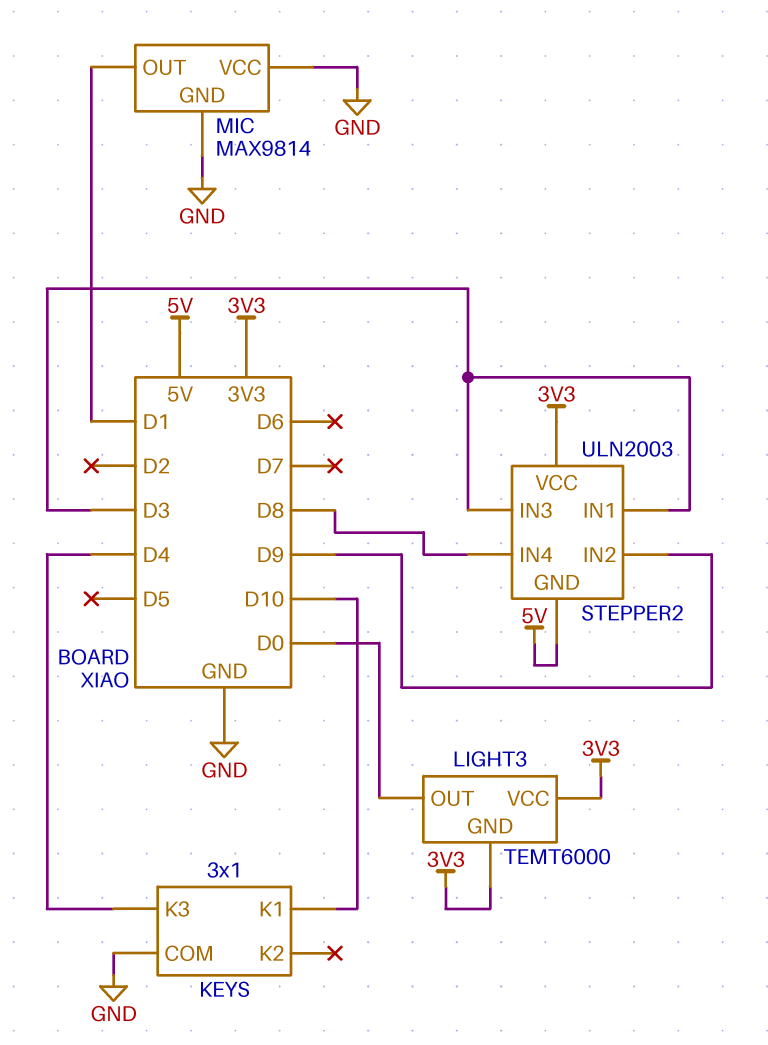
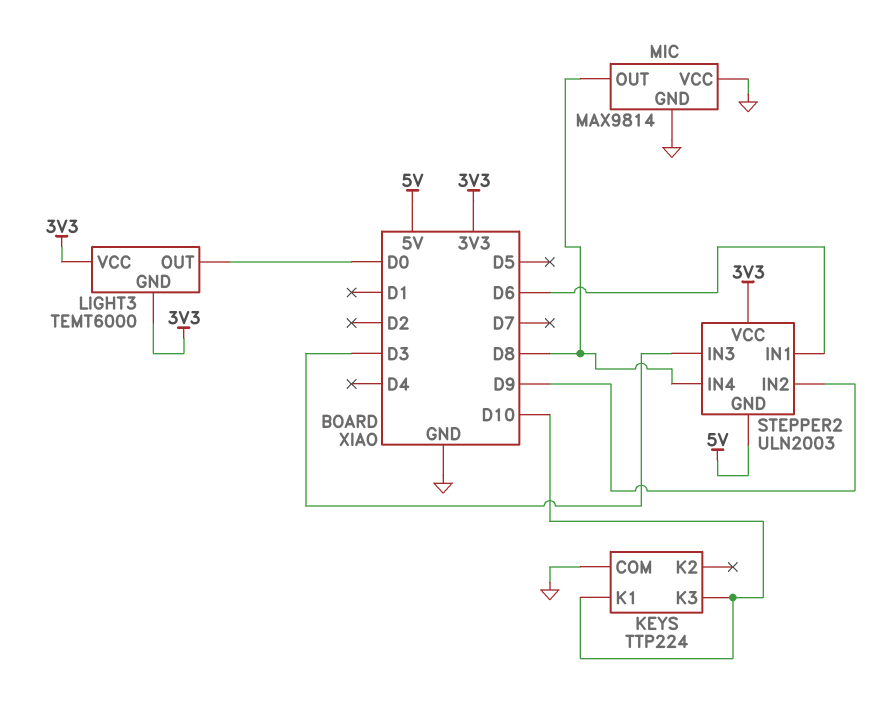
KEYS: 3x1 -> TTP224
KEYS pin K3: D4 -> D10
MIC pin OUT: D1 -> D8
STEPPER2 pin IN1: D3 -> D6

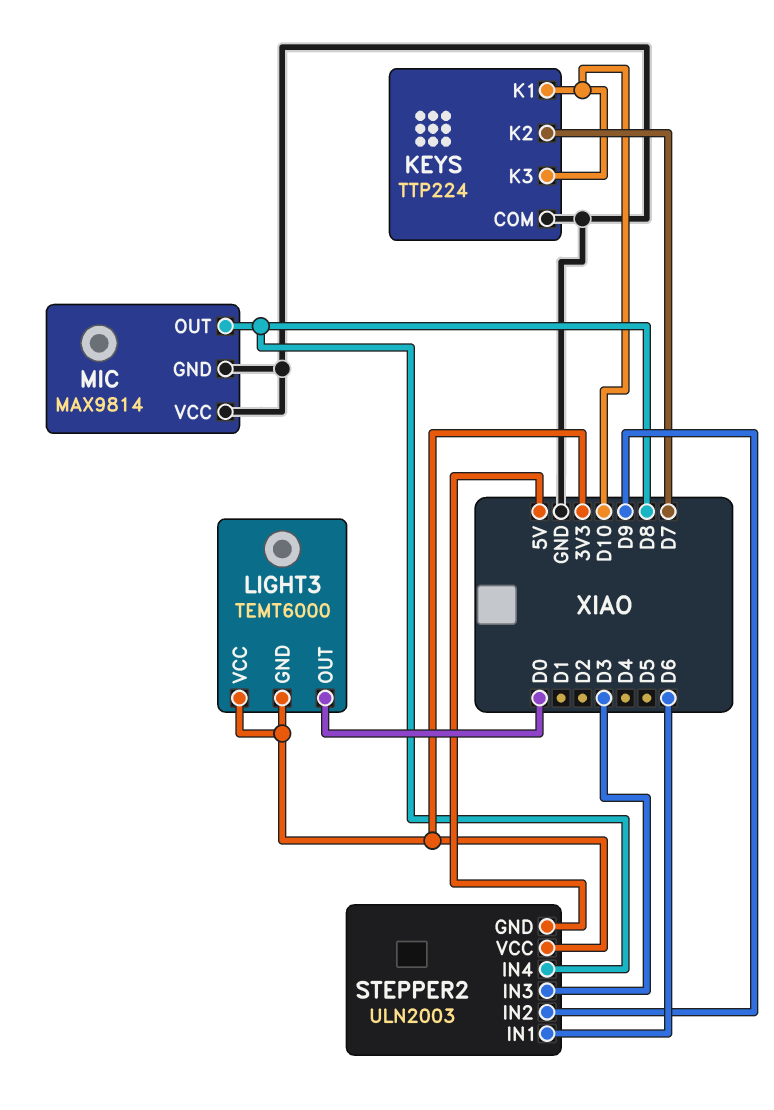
KEYS pin K2: none -> D7

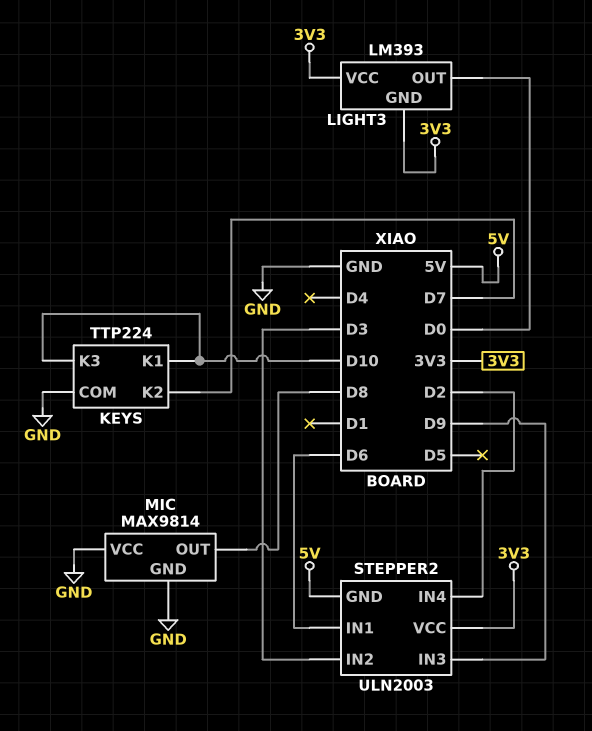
LIGHT3: TEMT6000 -> LM393
STEPPER2 pin IN2: D9 -> D3
STEPPER2 pin IN3: D3 -> D9
STEPPER2 pin IN4: D8 -> D2

